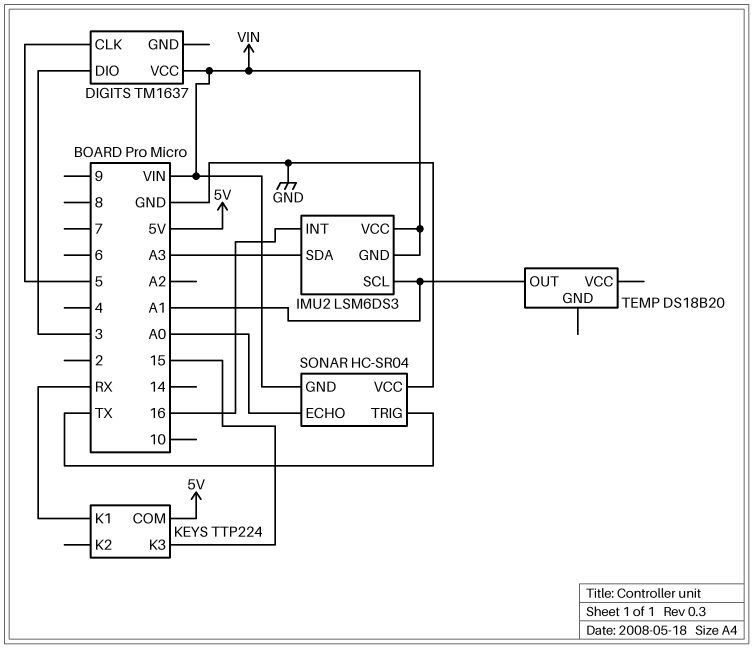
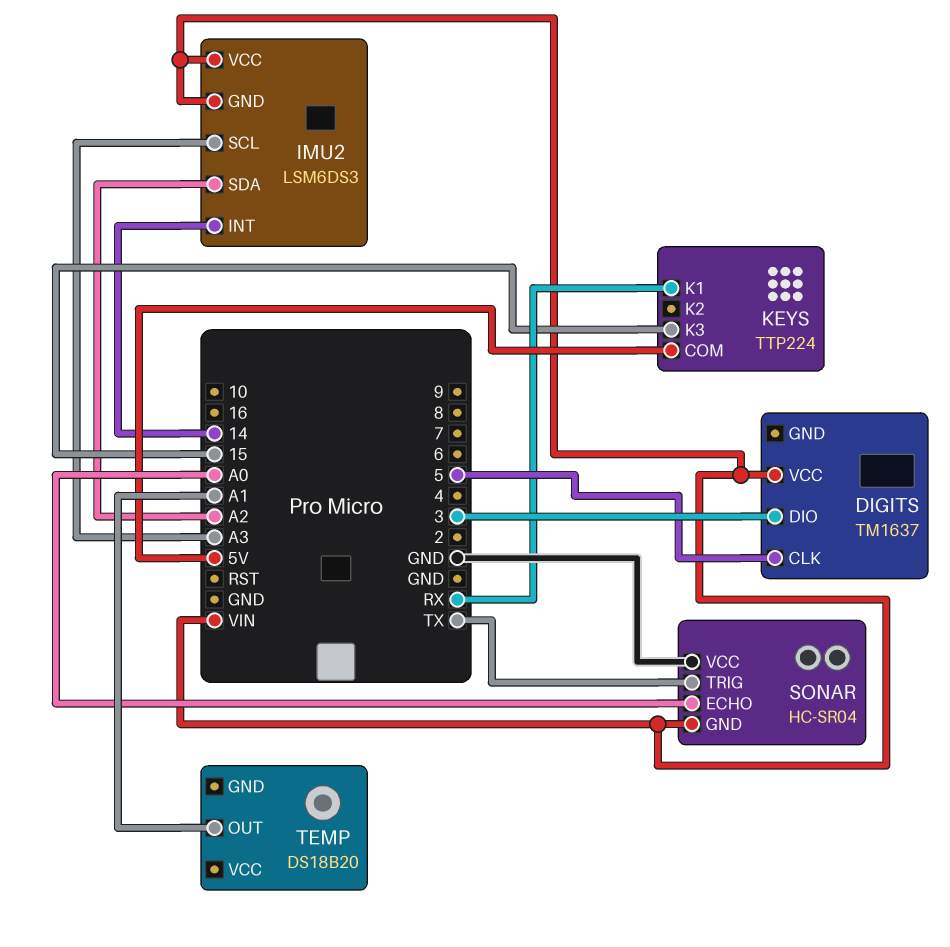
IMU2 pin INT: 16 -> 14
IMU2 pin SCL: A1 -> A3
IMU2 pin SDA: A3 -> A2

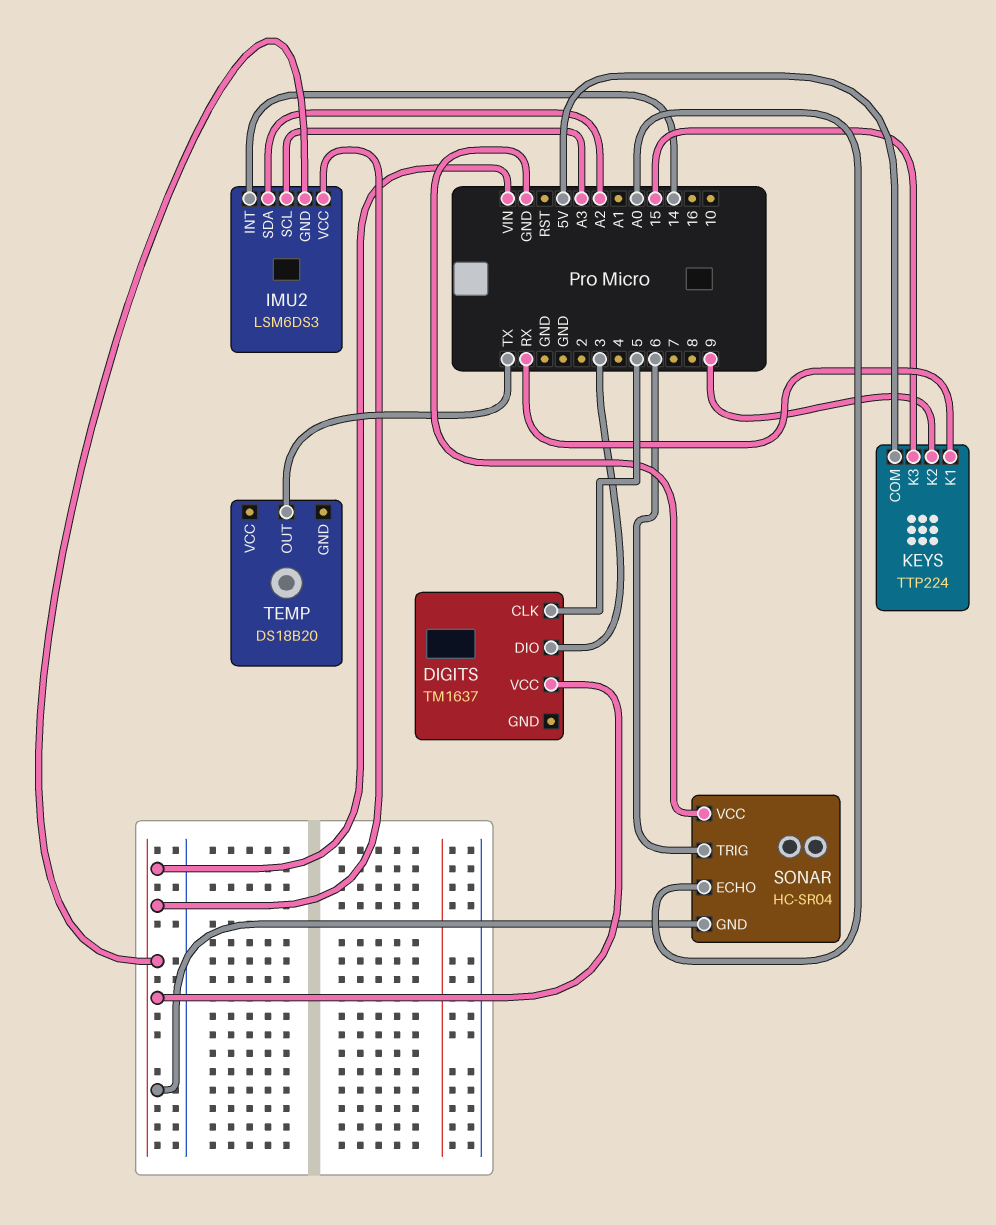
KEYS pin K2: none -> 9
SONAR pin TRIG: TX -> 6
TEMP pin OUT: A1 -> TX

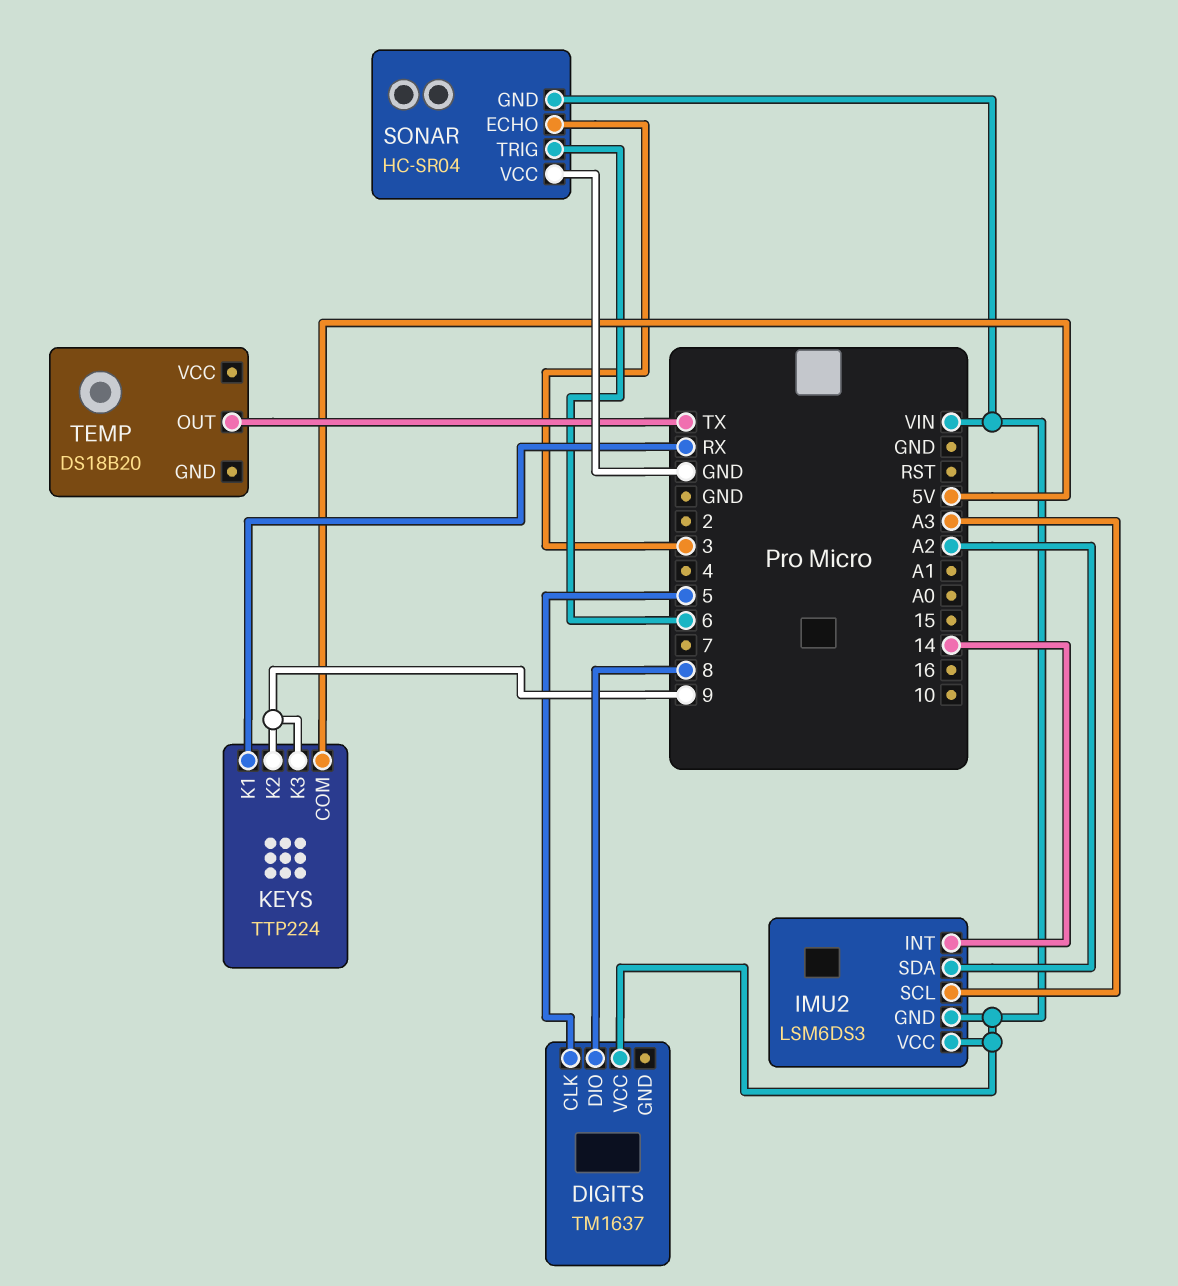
DIGITS pin DIO: 3 -> 8
KEYS pin K3: 15 -> 9
SONAR pin ECHO: A0 -> 3

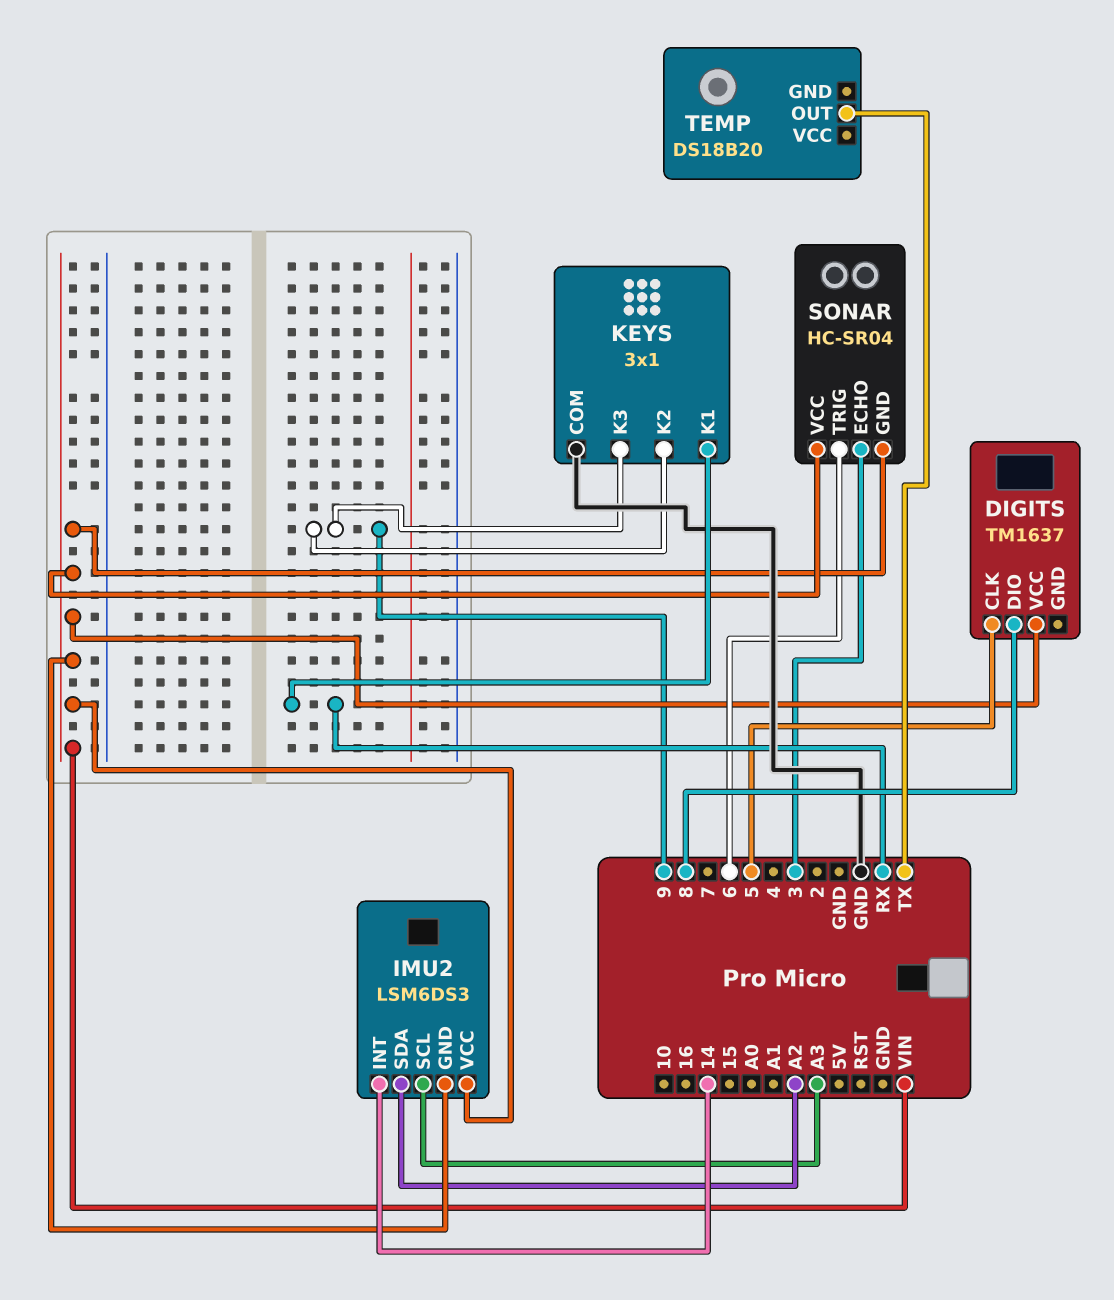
KEYS: TTP224 -> 3x1
KEYS pin COM: 5V -> GND
SONAR pin VCC: GND -> VIN

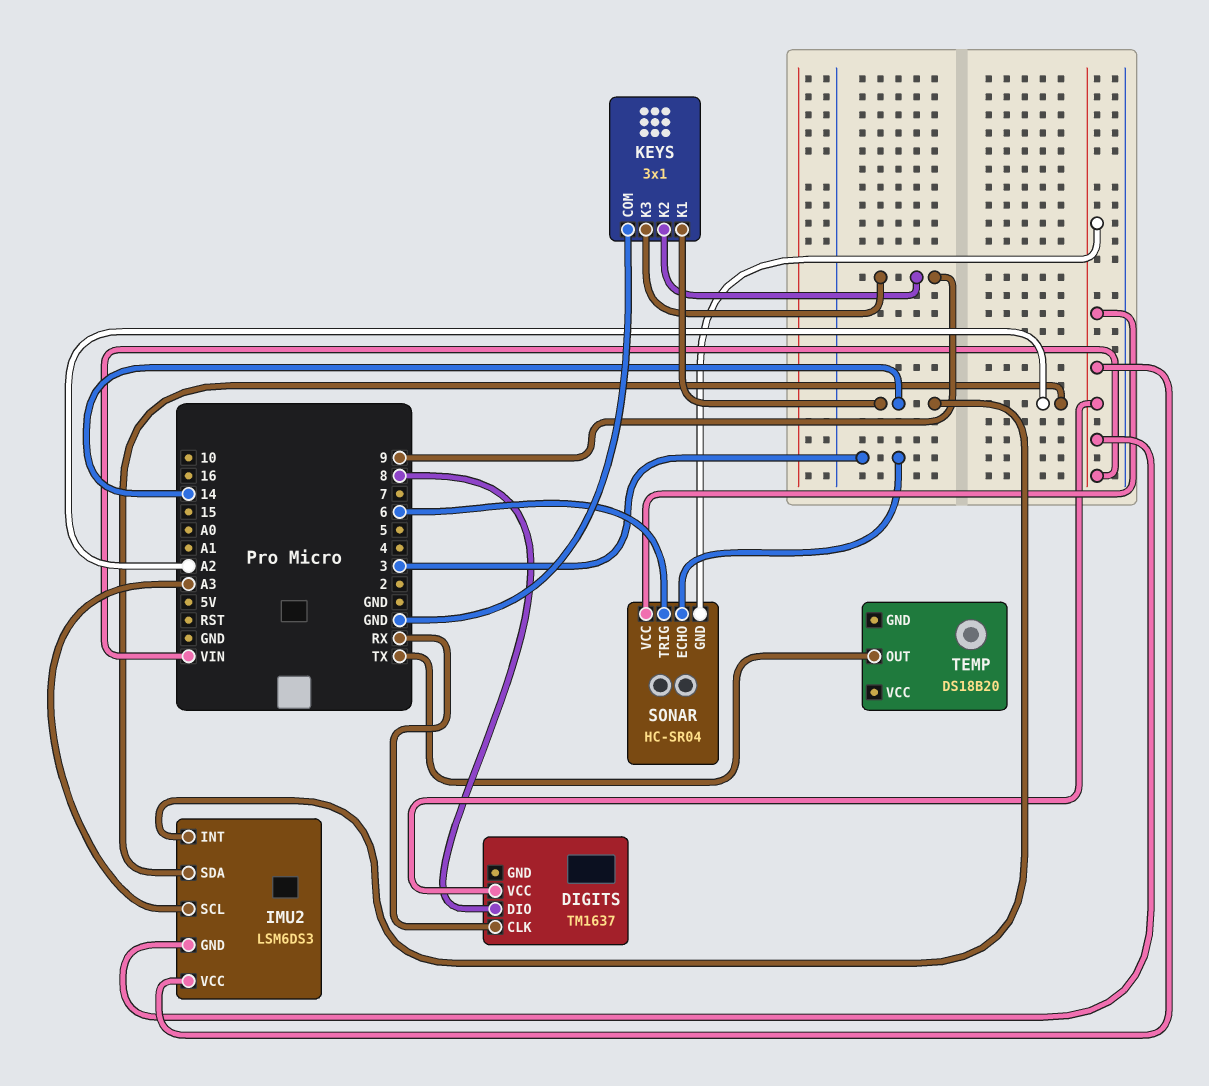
DIGITS pin CLK: 5 -> RX
KEYS pin K1: RX -> 14

